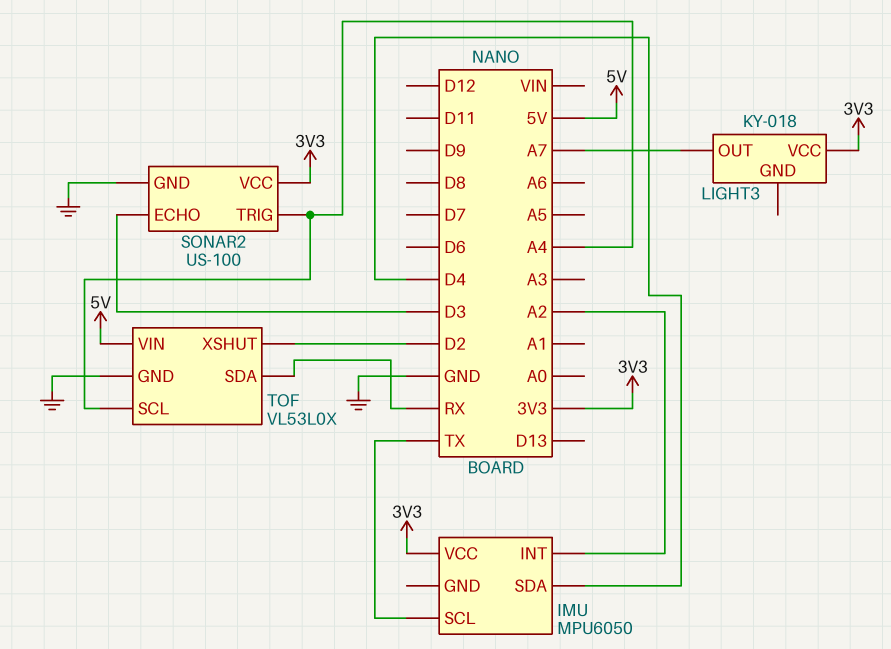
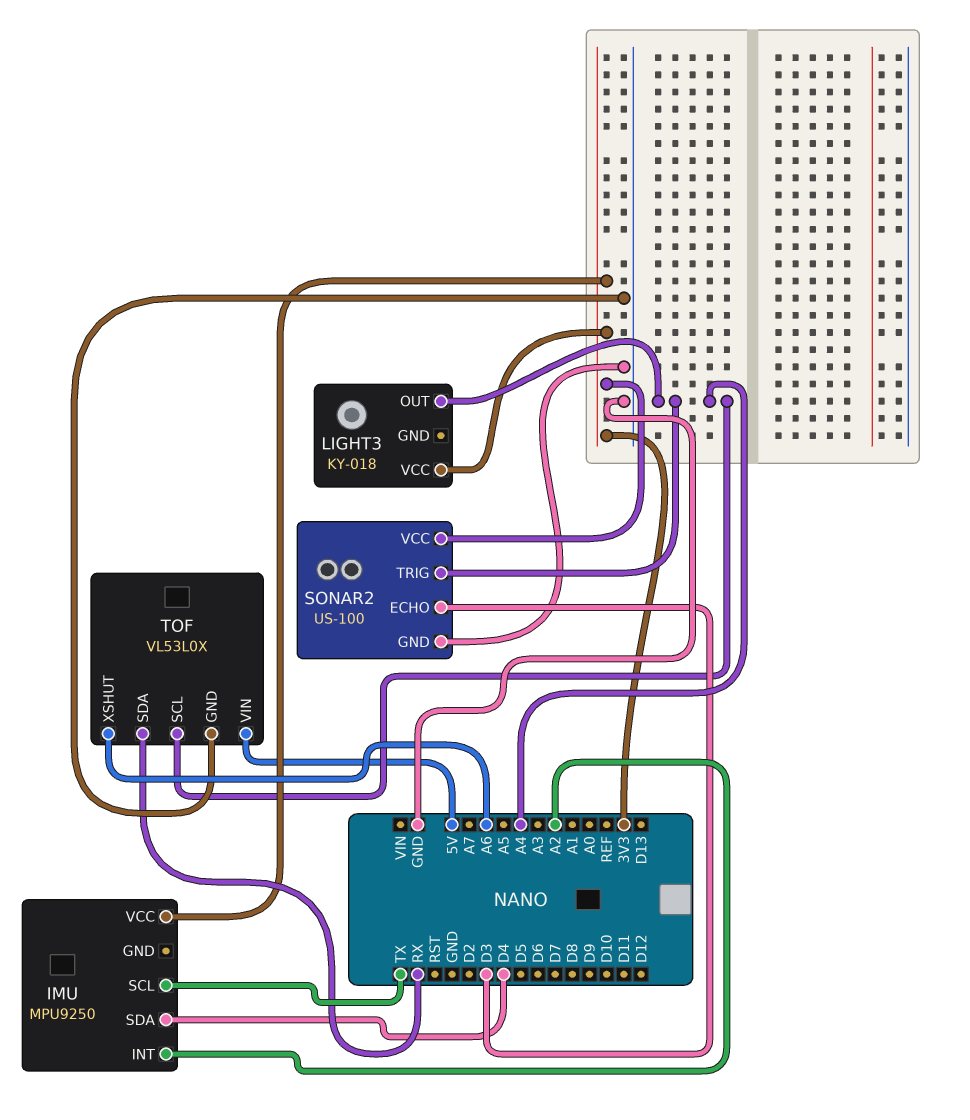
IMU: MPU6050 -> MPU9250
LIGHT3 pin OUT: A7 -> A4
TOF pin XSHUT: D2 -> A6

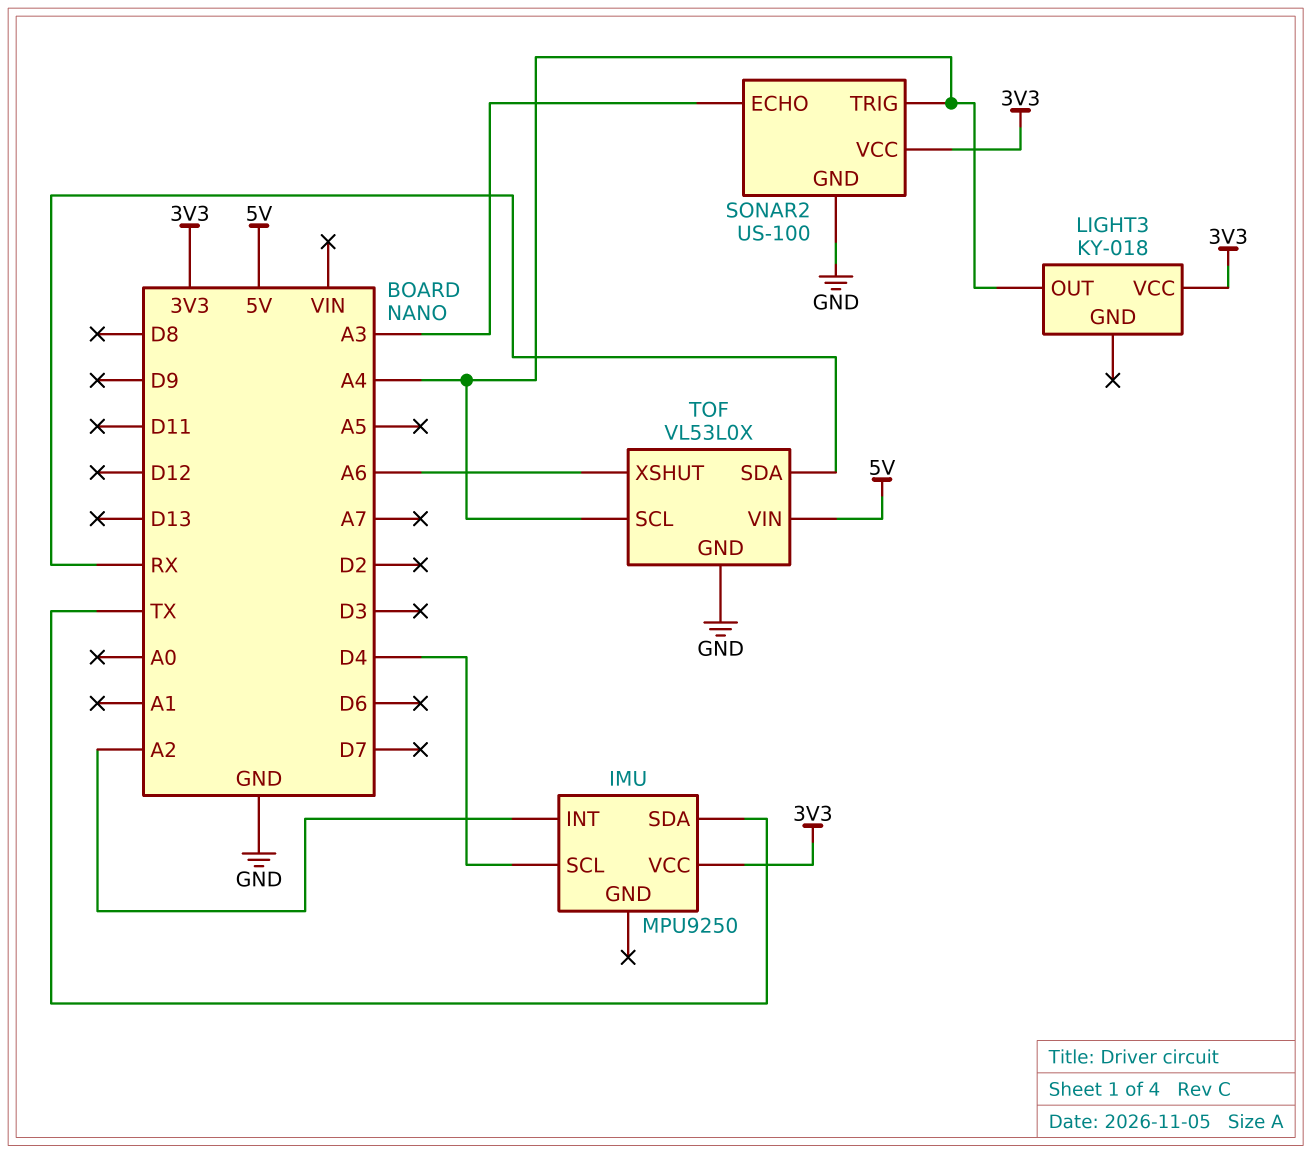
IMU pin SCL: TX -> D4
IMU pin SDA: D4 -> TX
SONAR2 pin ECHO: D3 -> A3

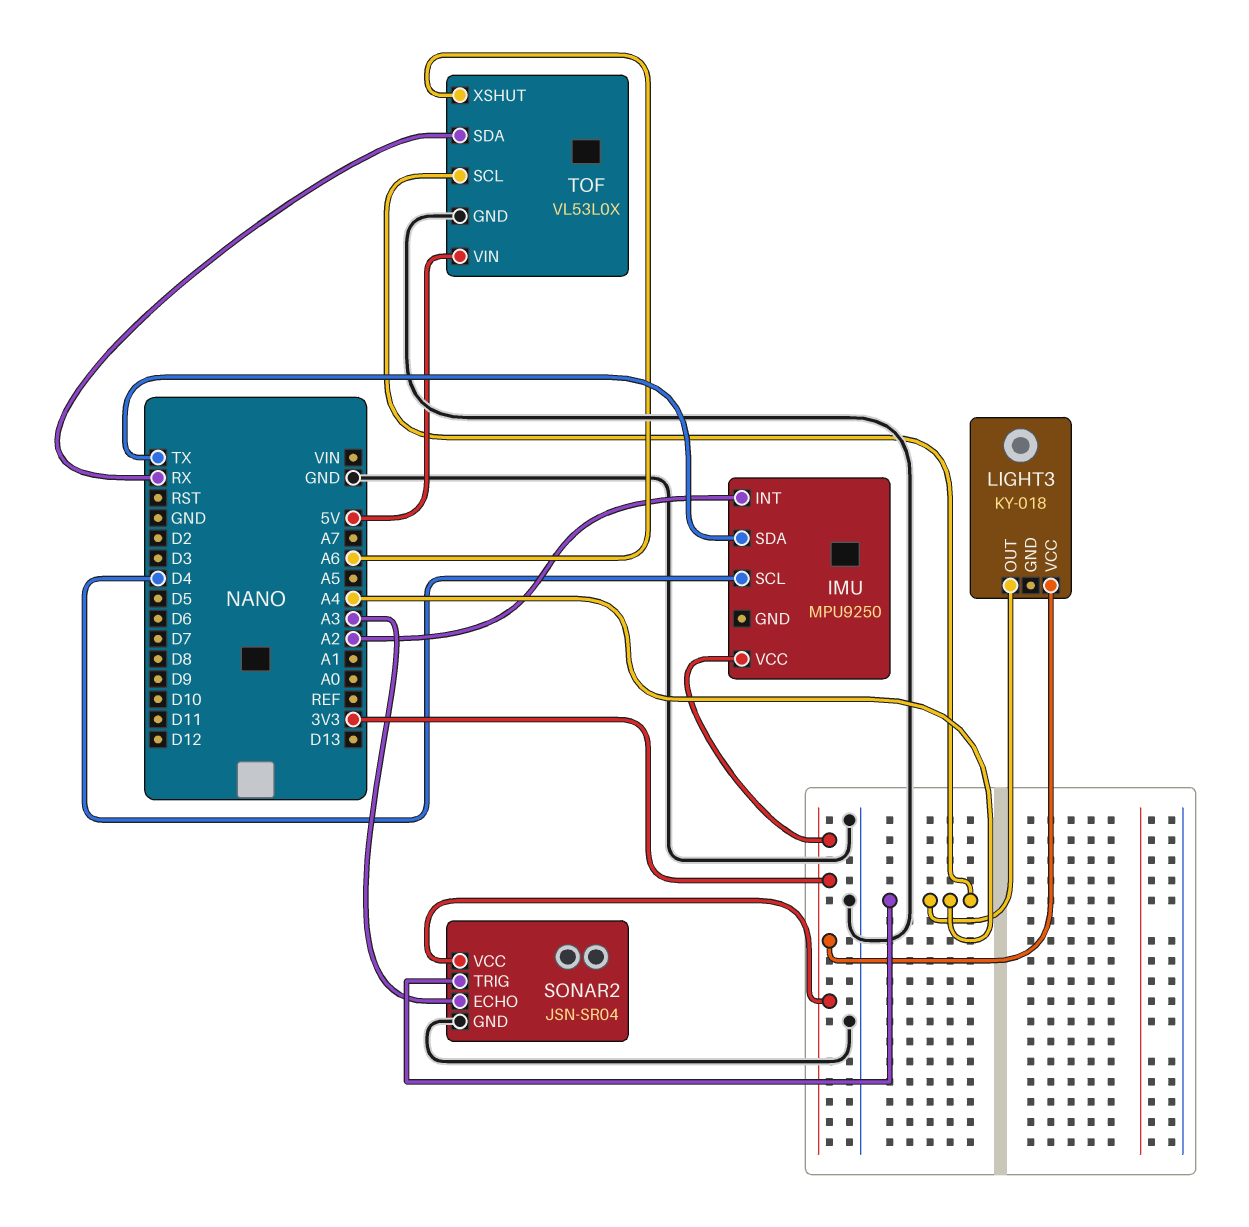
SONAR2: US-100 -> JSN-SR04

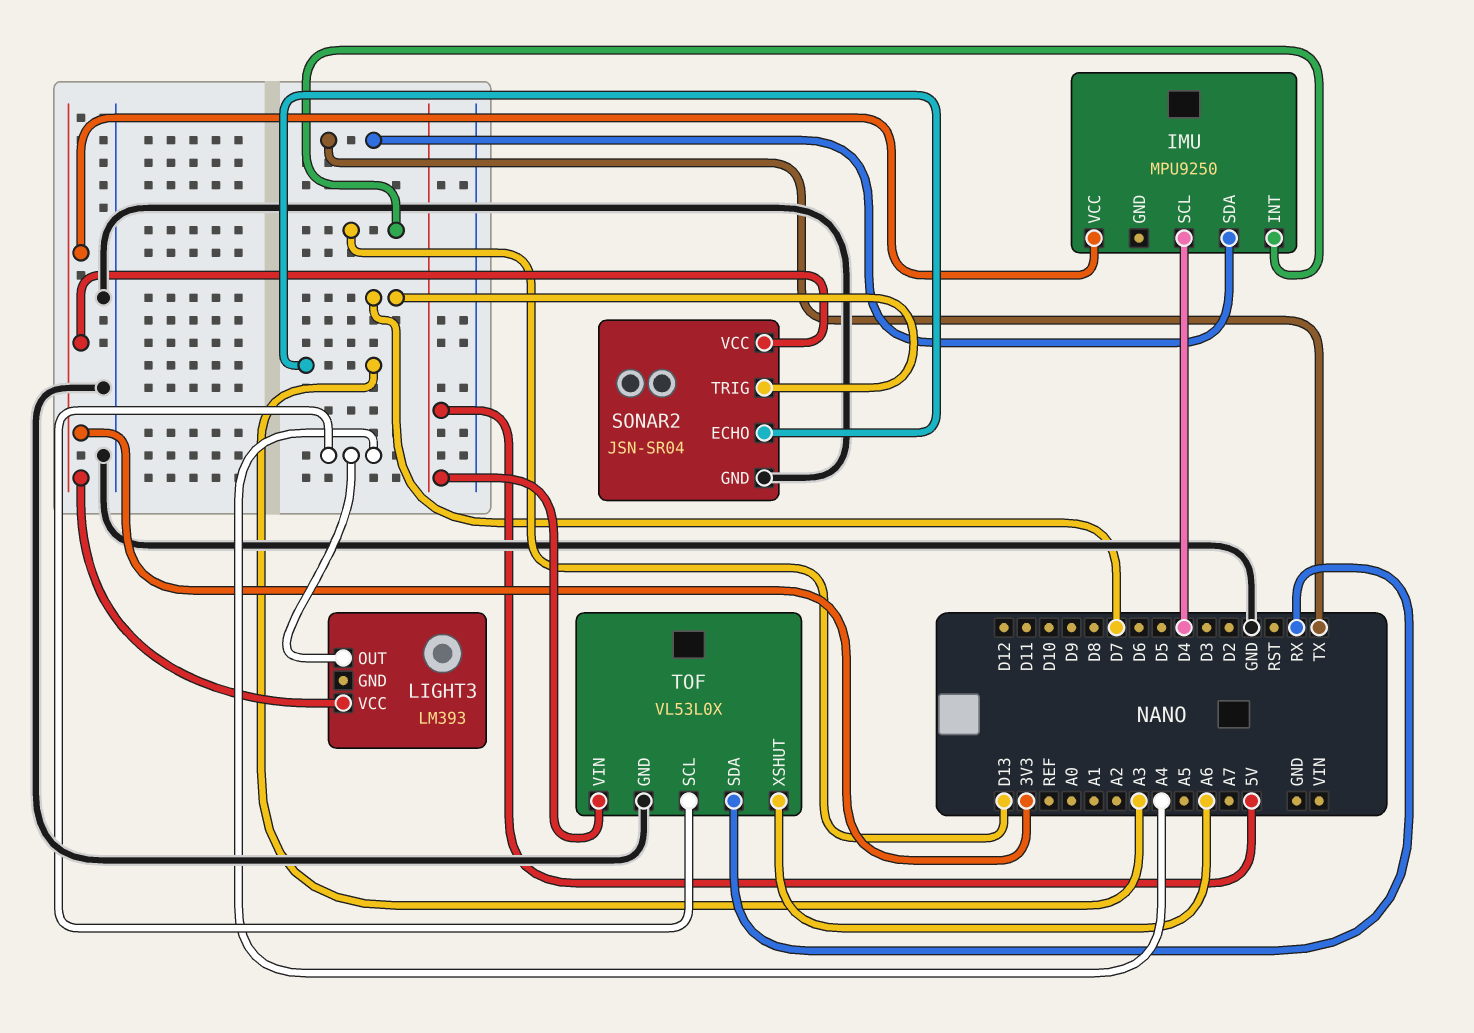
IMU pin INT: A2 -> D13
LIGHT3: KY-018 -> LM393
SONAR2 pin TRIG: A4 -> D7

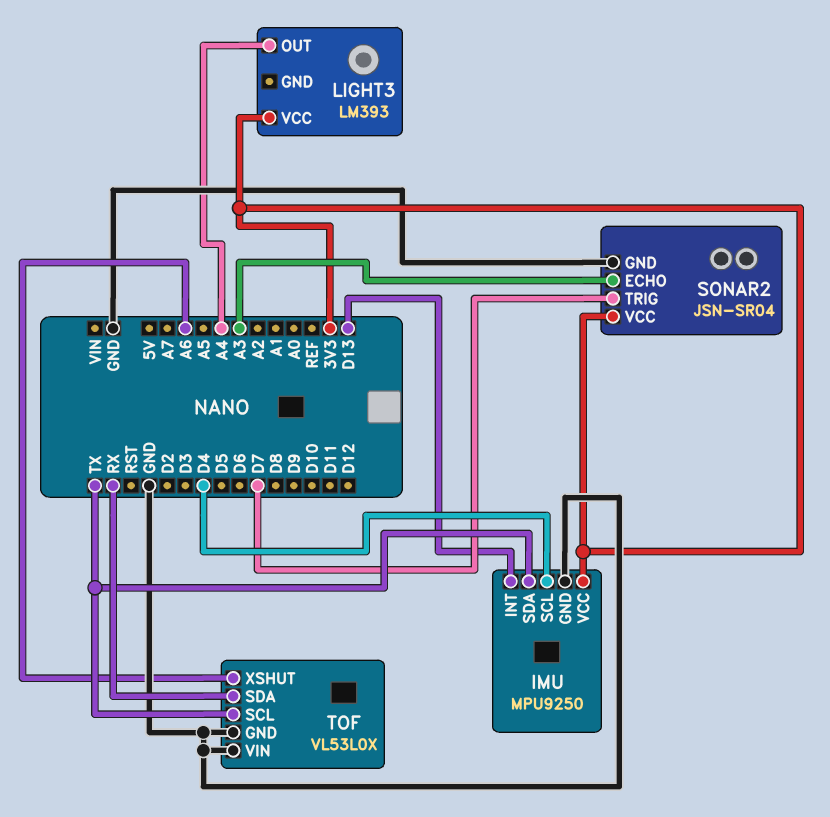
IMU pin GND: none -> GND
TOF pin SCL: A4 -> TX
TOF pin VIN: 5V -> GND

